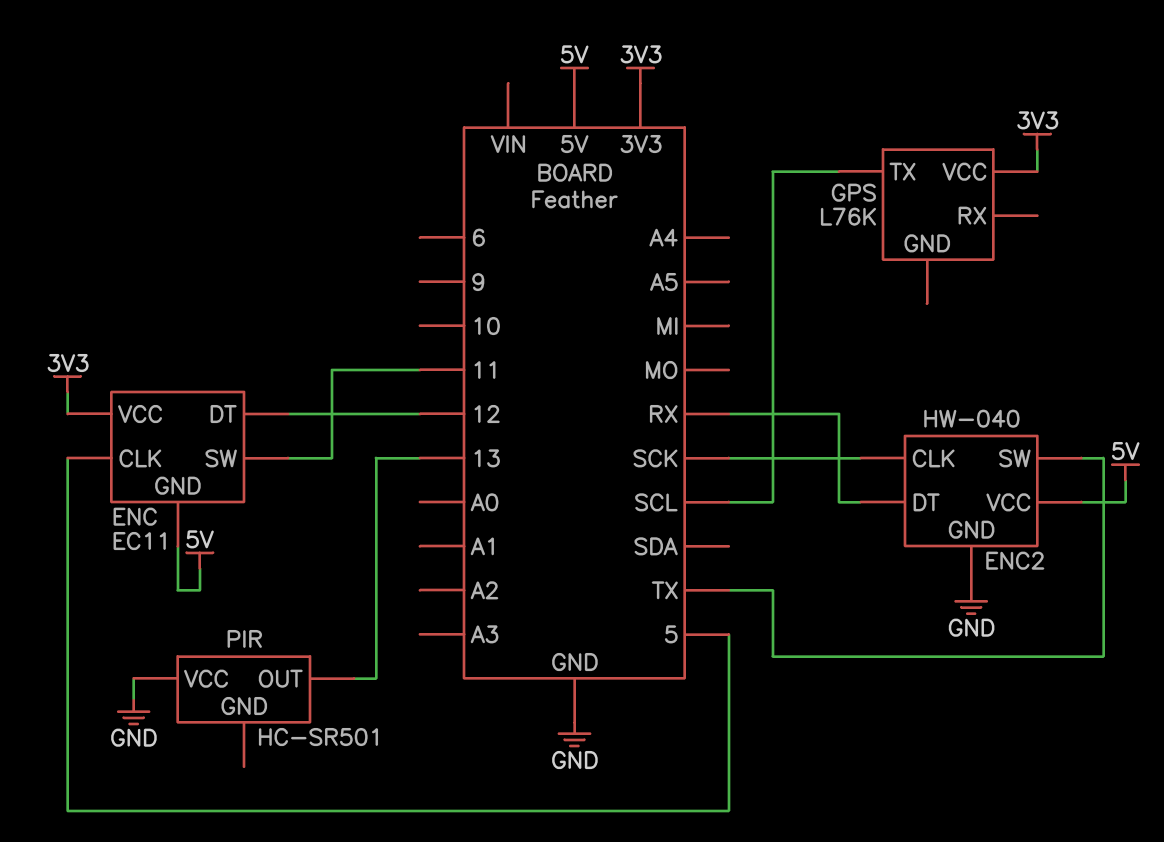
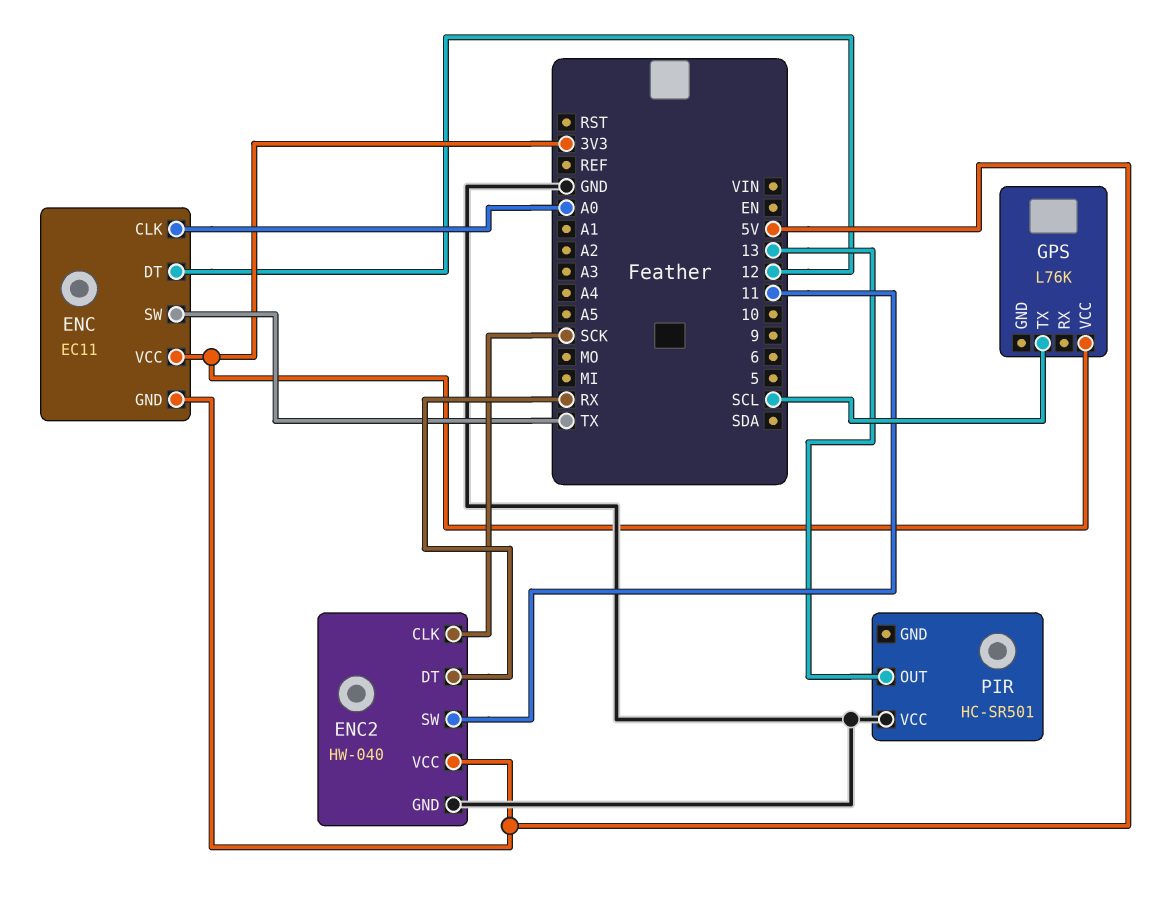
ENC pin CLK: 5 -> A0
ENC pin SW: 11 -> TX
ENC2 pin SW: TX -> 11

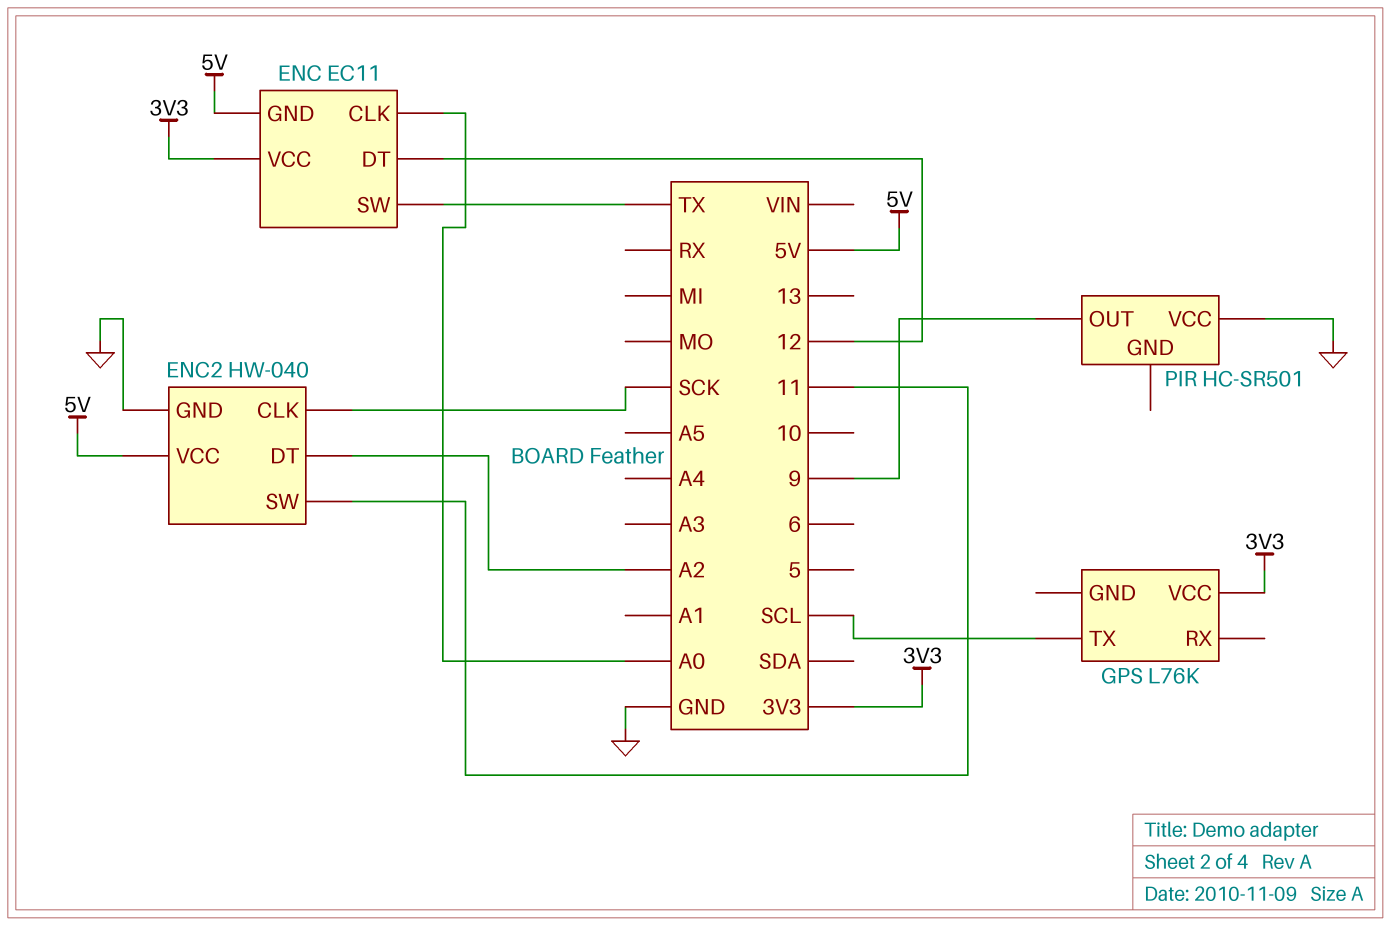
ENC2 pin DT: RX -> A2
PIR pin OUT: 13 -> 9

